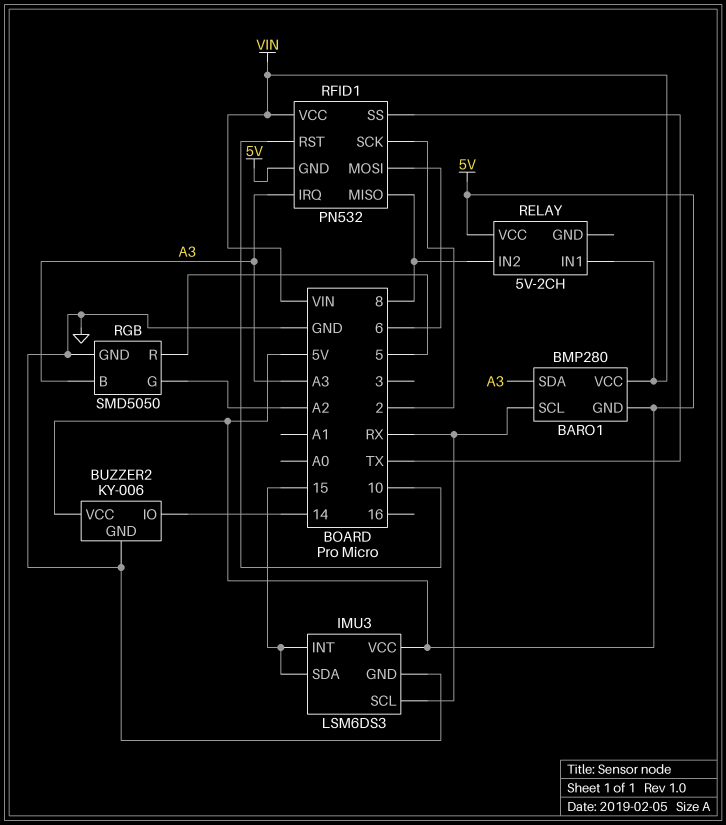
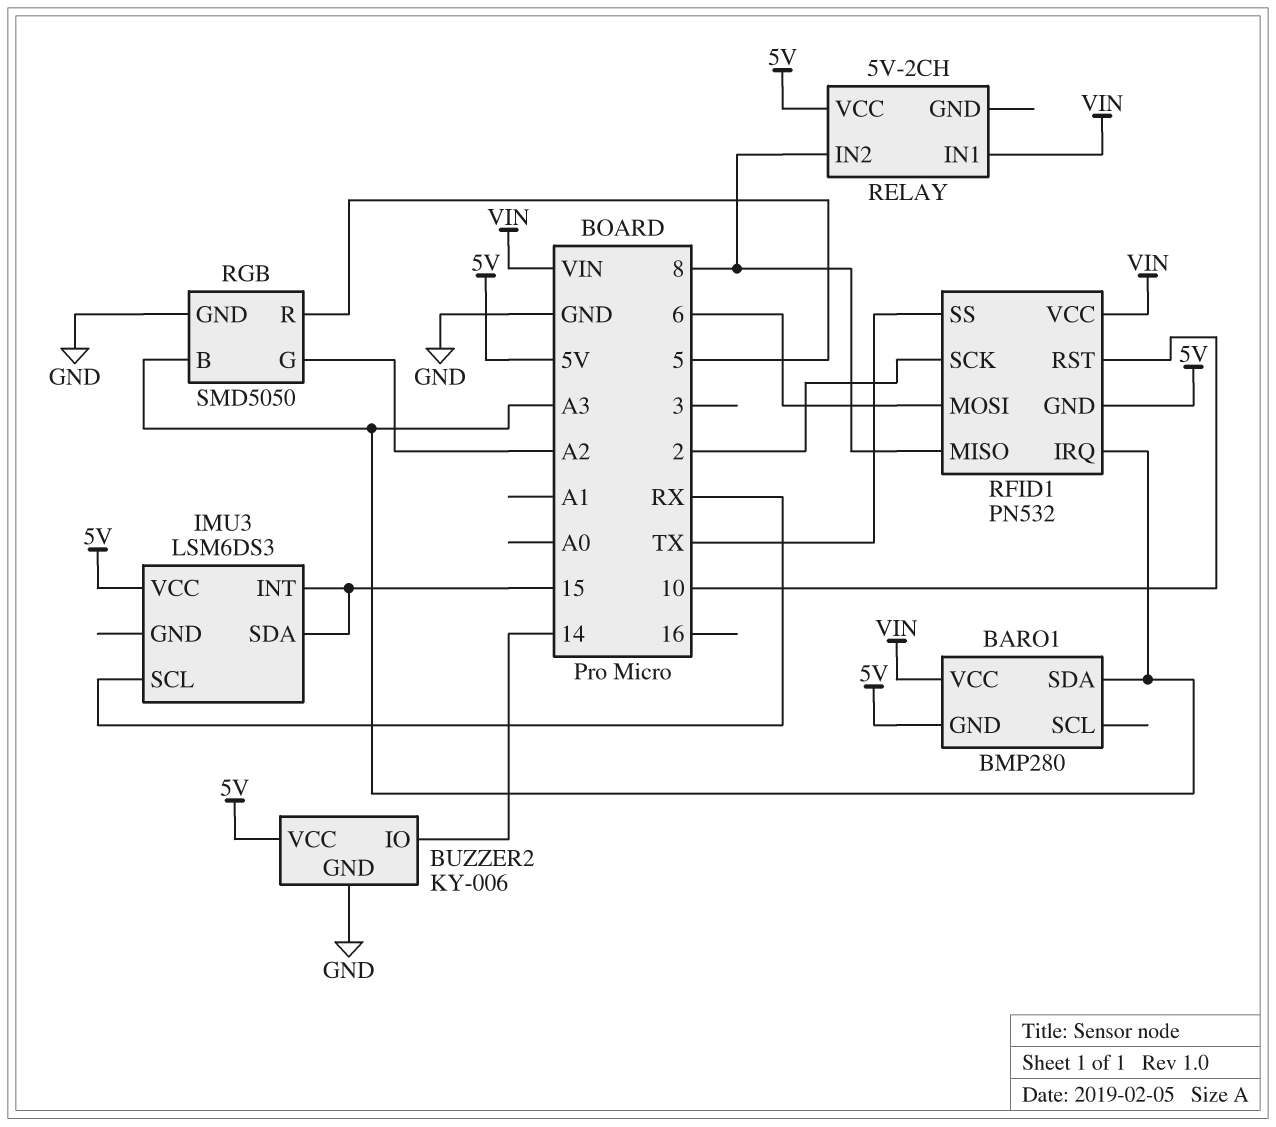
BARO1 pin SCL: RX -> none
IMU3 pin GND: GND -> none

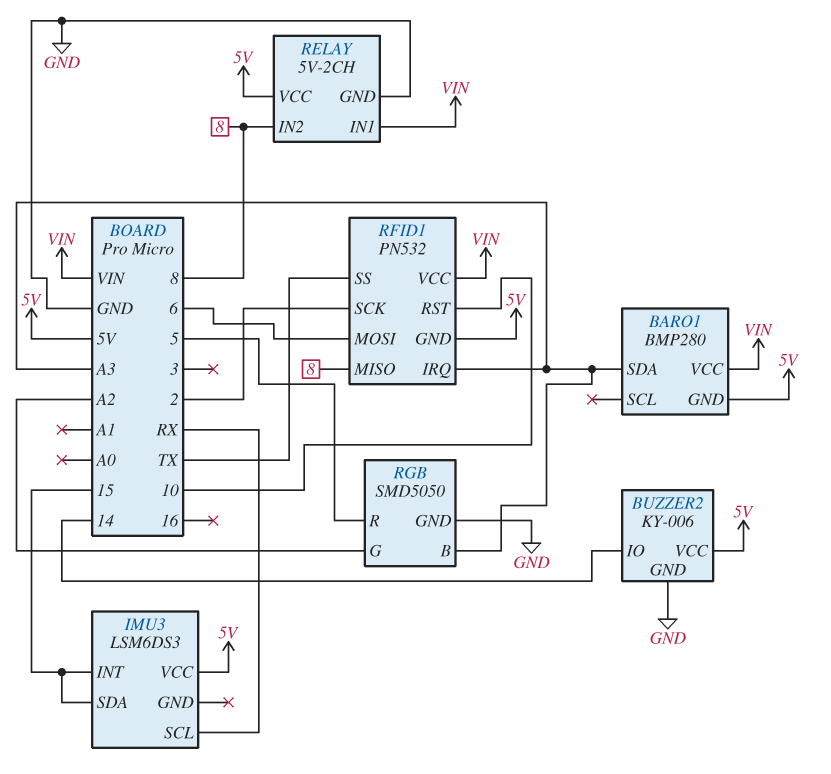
RELAY pin GND: none -> GND

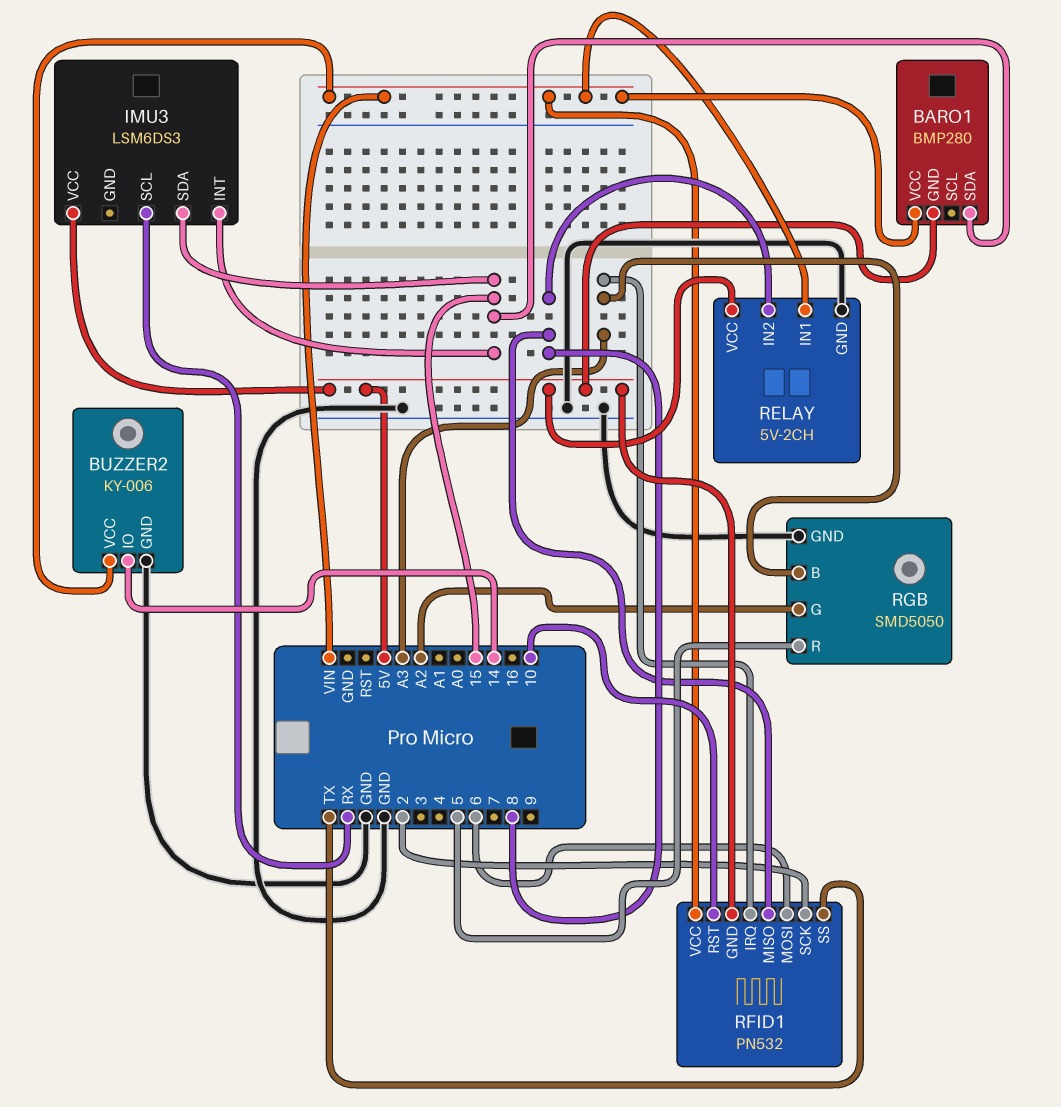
BARO1 pin SDA: A3 -> 15
BUZZER2 pin VCC: 5V -> VIN

